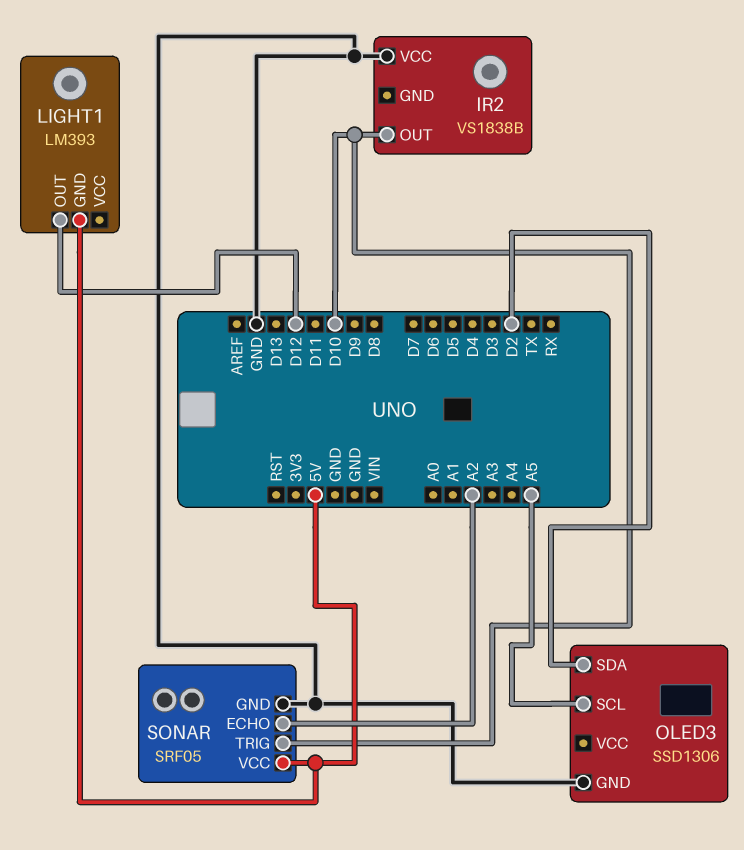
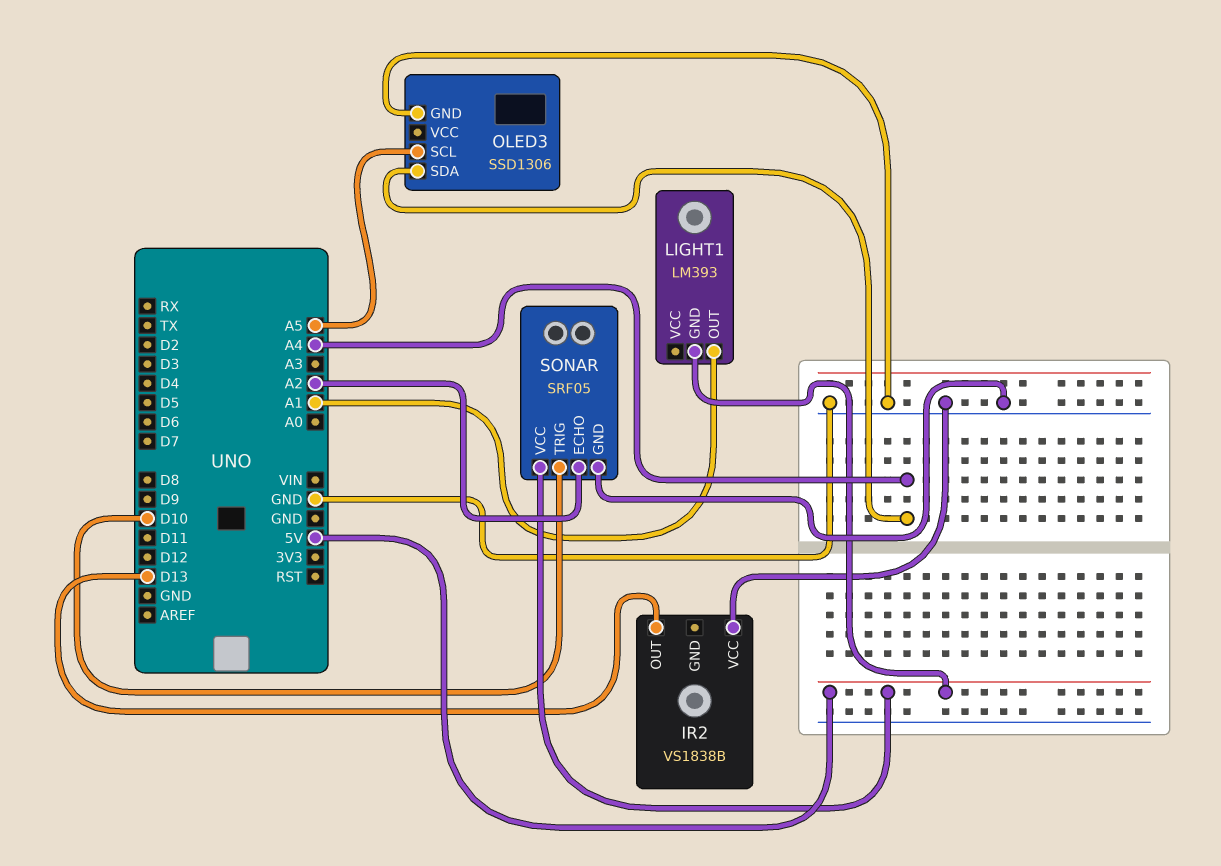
IR2 pin OUT: D10 -> D13
LIGHT1 pin OUT: D12 -> A1
OLED3 pin SDA: D2 -> A4

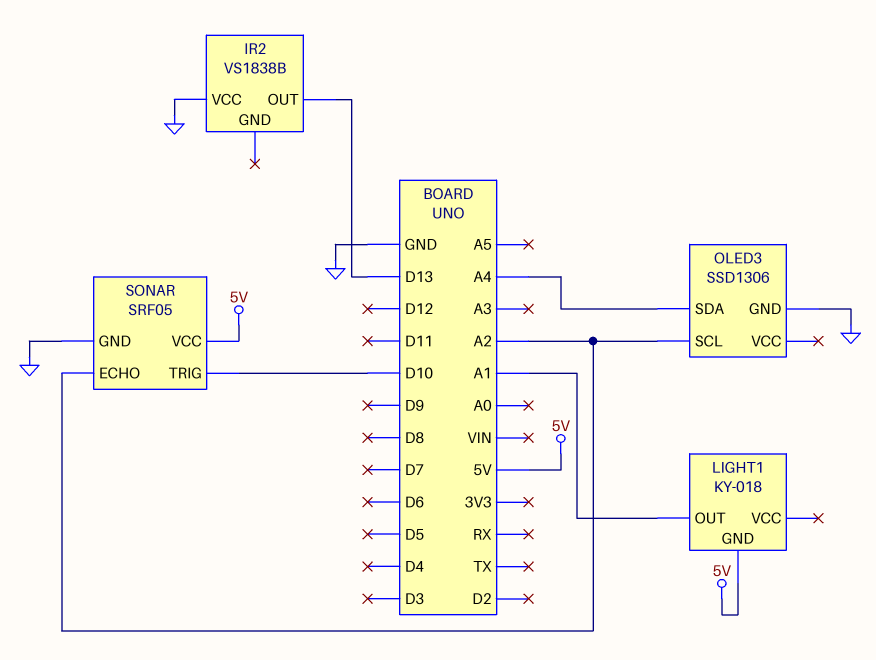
LIGHT1: LM393 -> KY-018
OLED3 pin SCL: A5 -> A2

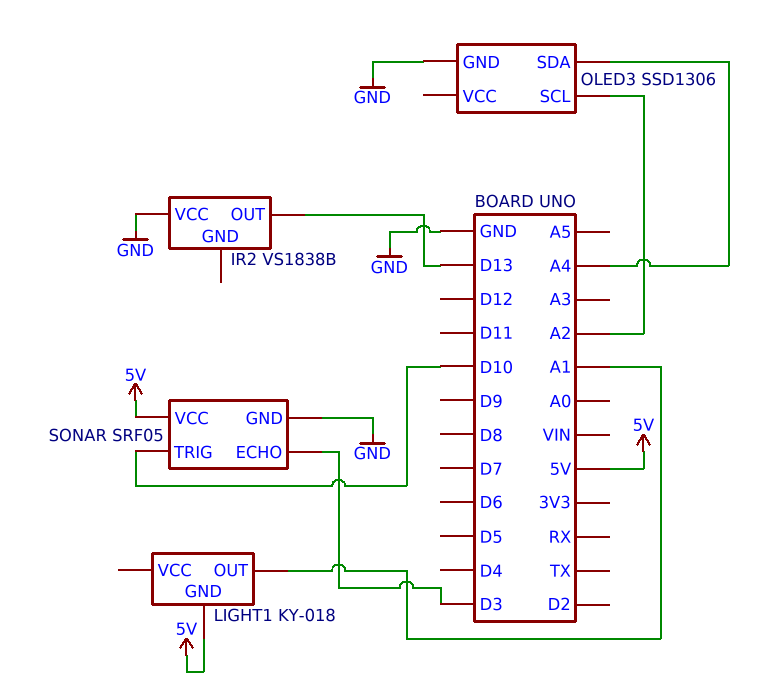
SONAR pin ECHO: A2 -> D3

